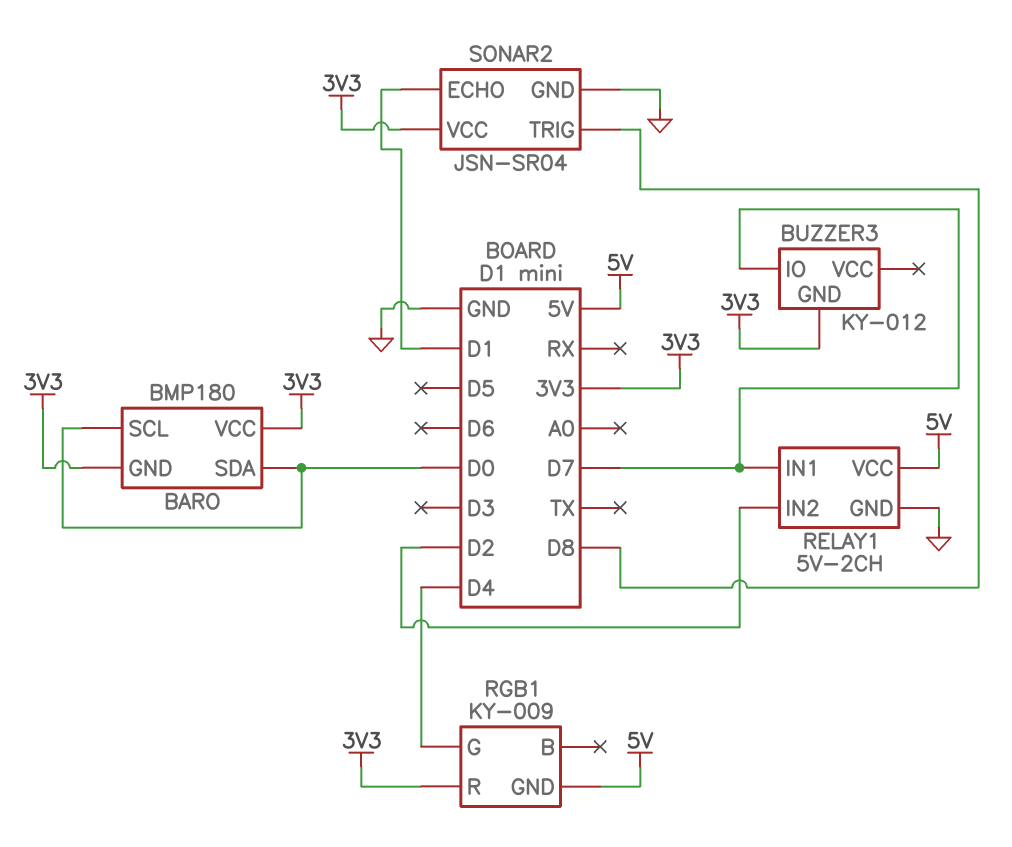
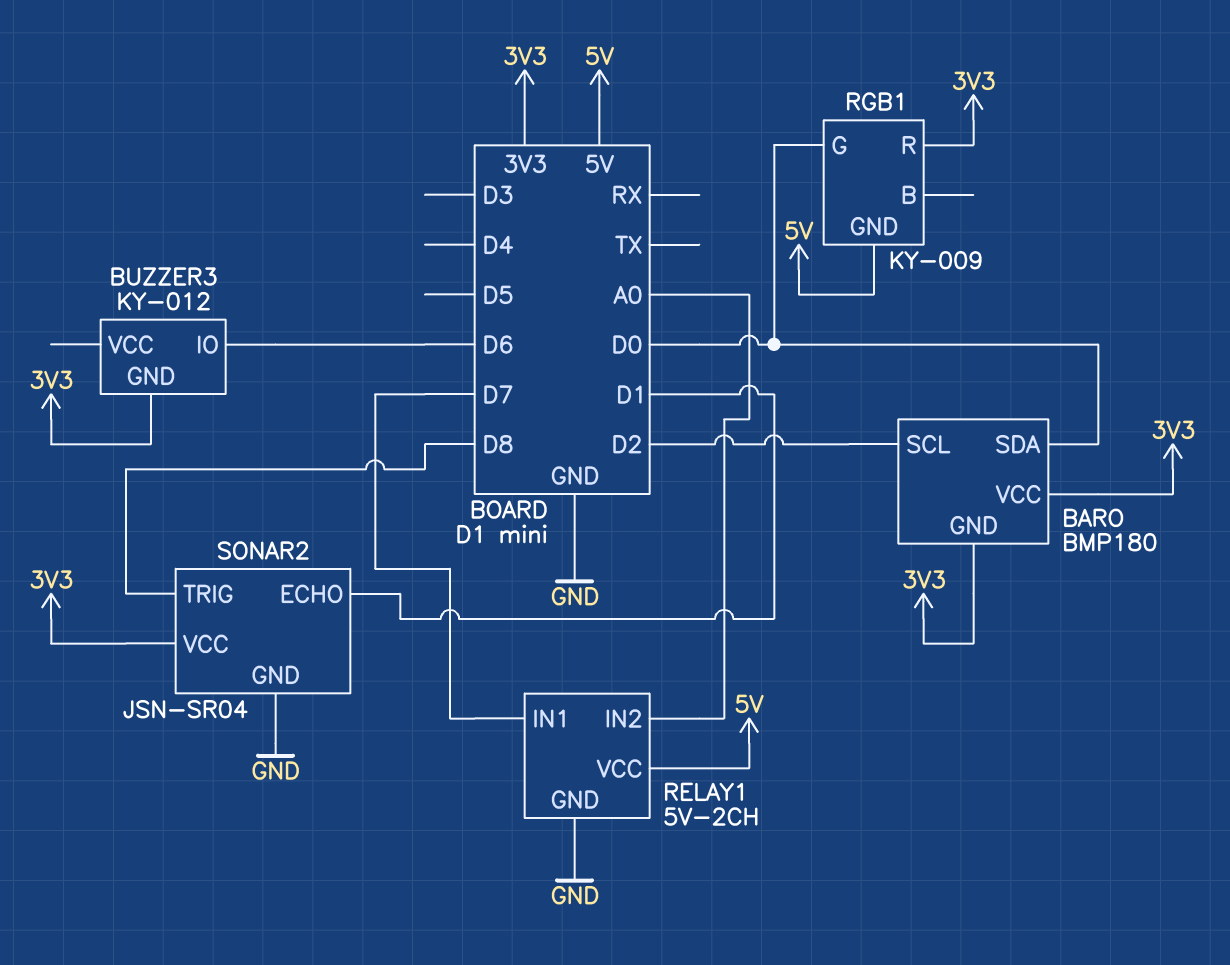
BARO pin SCL: D0 -> D2
BUZZER3 pin IO: D7 -> D6
RELAY1 pin IN2: D2 -> A0
RGB1 pin G: D4 -> D0

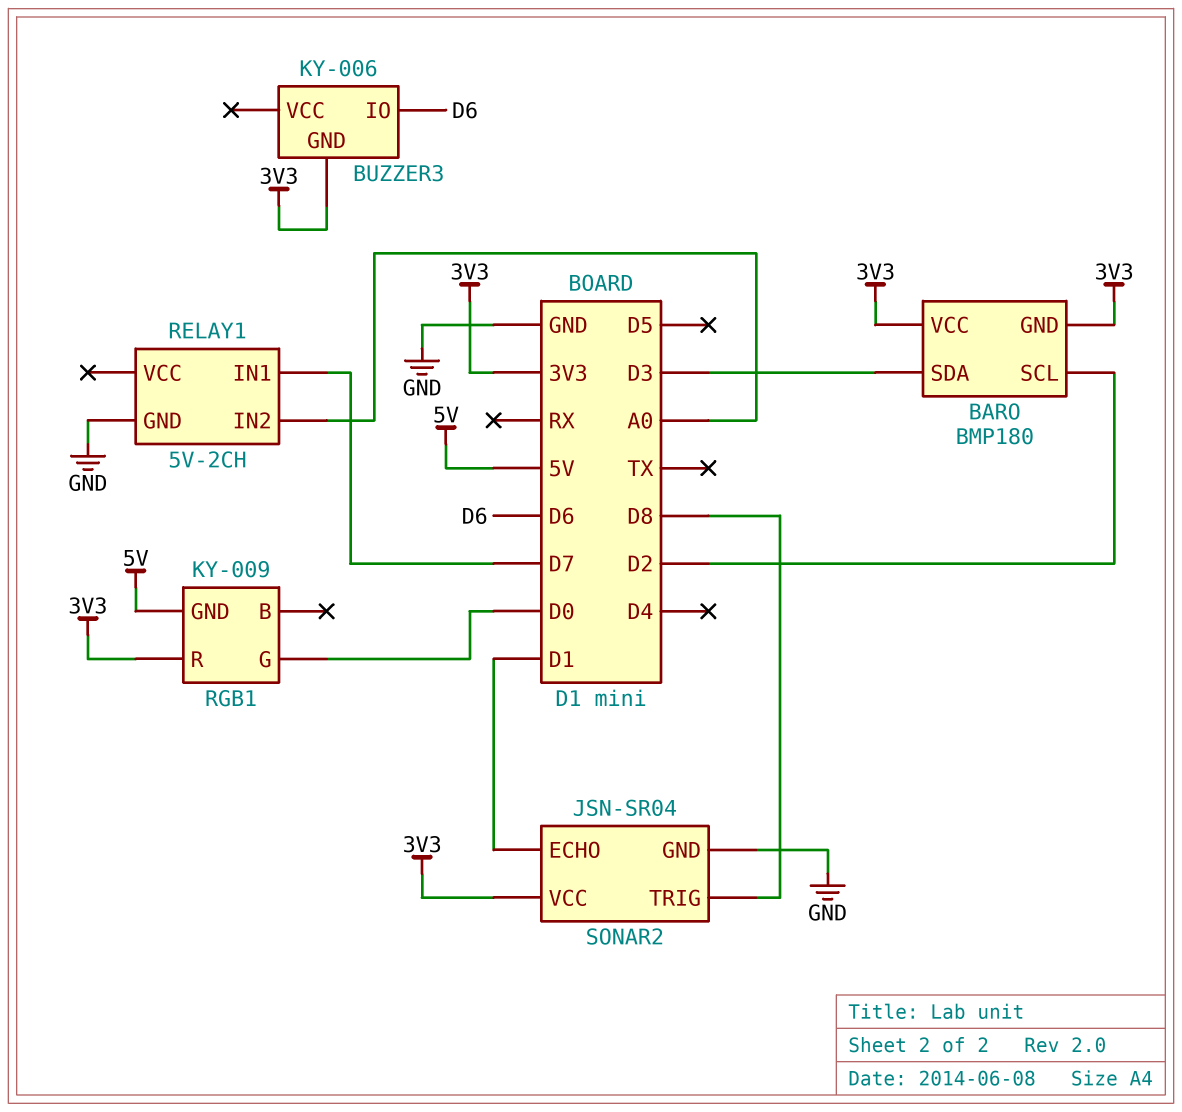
BARO pin SDA: D0 -> D3
BUZZER3: KY-012 -> KY-006
RELAY1 pin VCC: 5V -> none

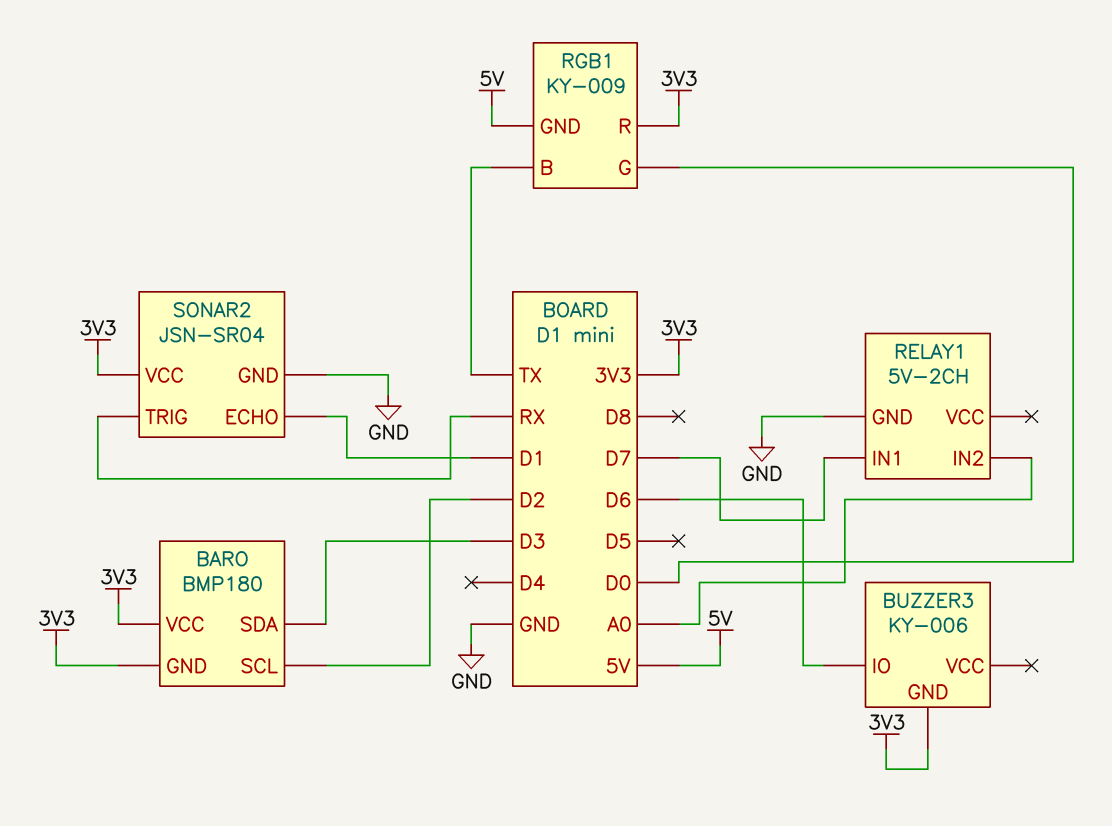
RGB1 pin B: none -> TX
SONAR2 pin TRIG: D8 -> RX

